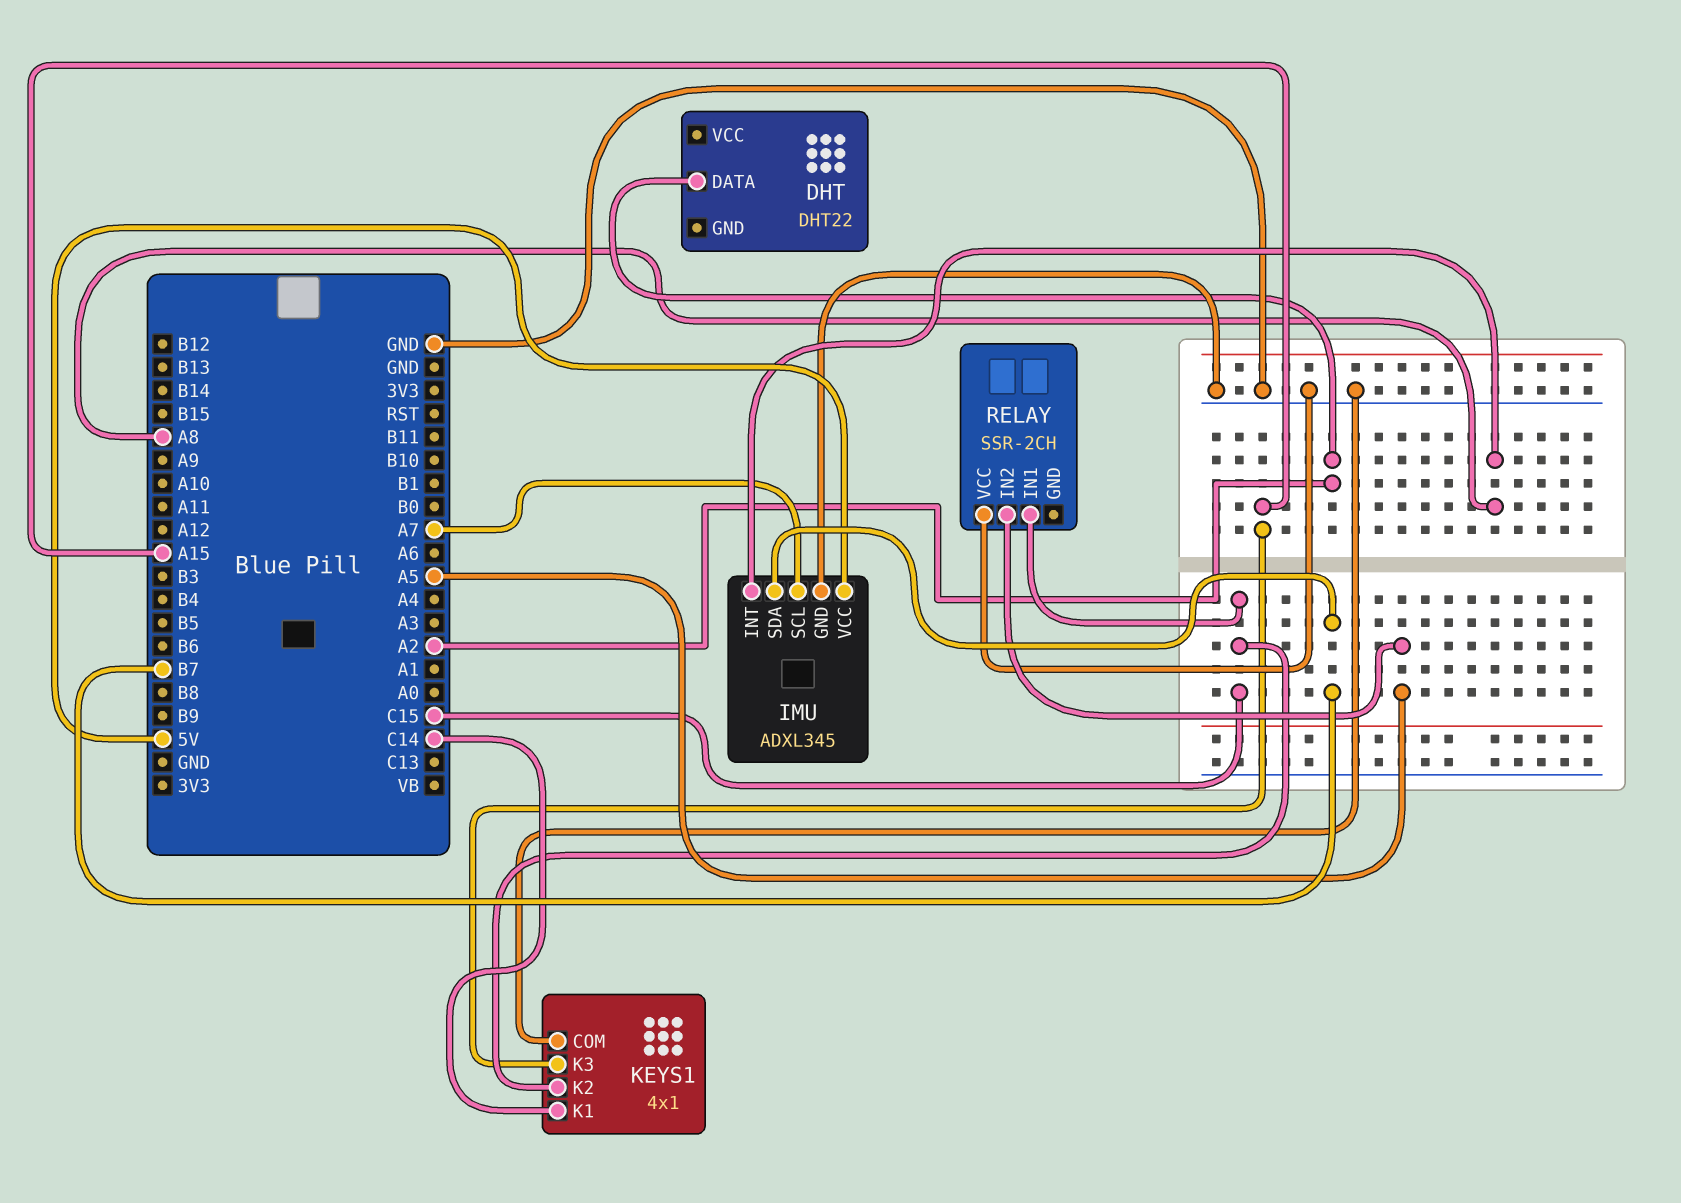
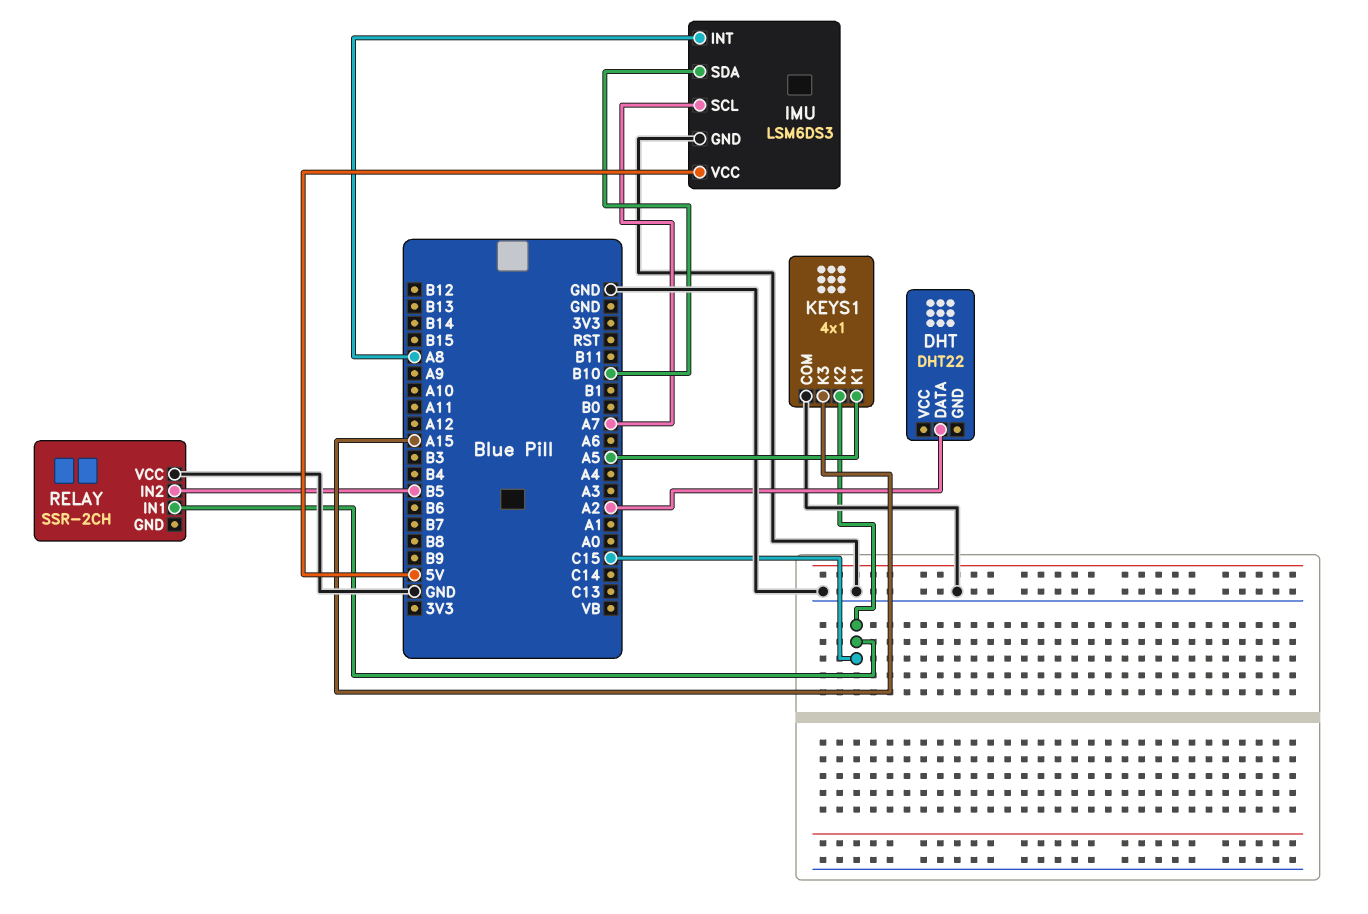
IMU: ADXL345 -> LSM6DS3
IMU pin SDA: B7 -> B10
KEYS1 pin K1: C14 -> A5
RELAY pin IN2: A5 -> B5

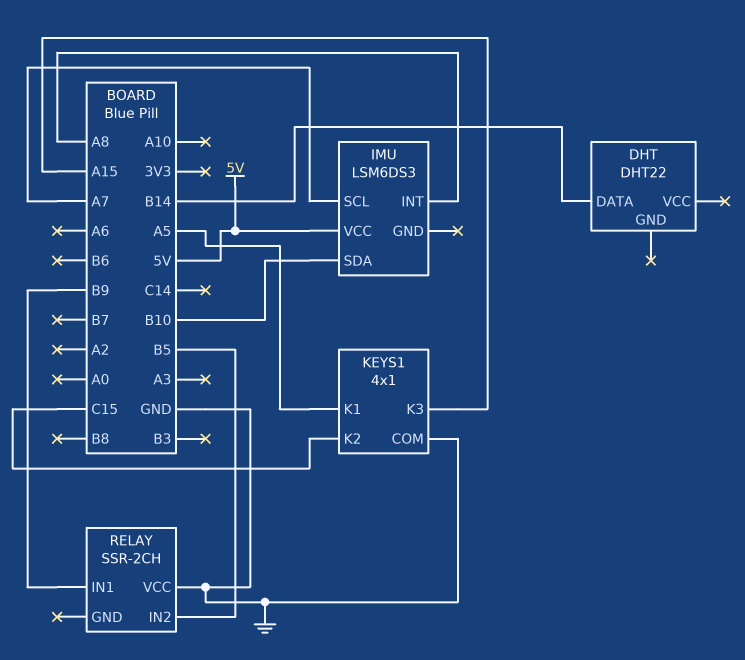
DHT pin DATA: A2 -> B14
IMU pin GND: GND -> none
RELAY pin IN1: C15 -> B9

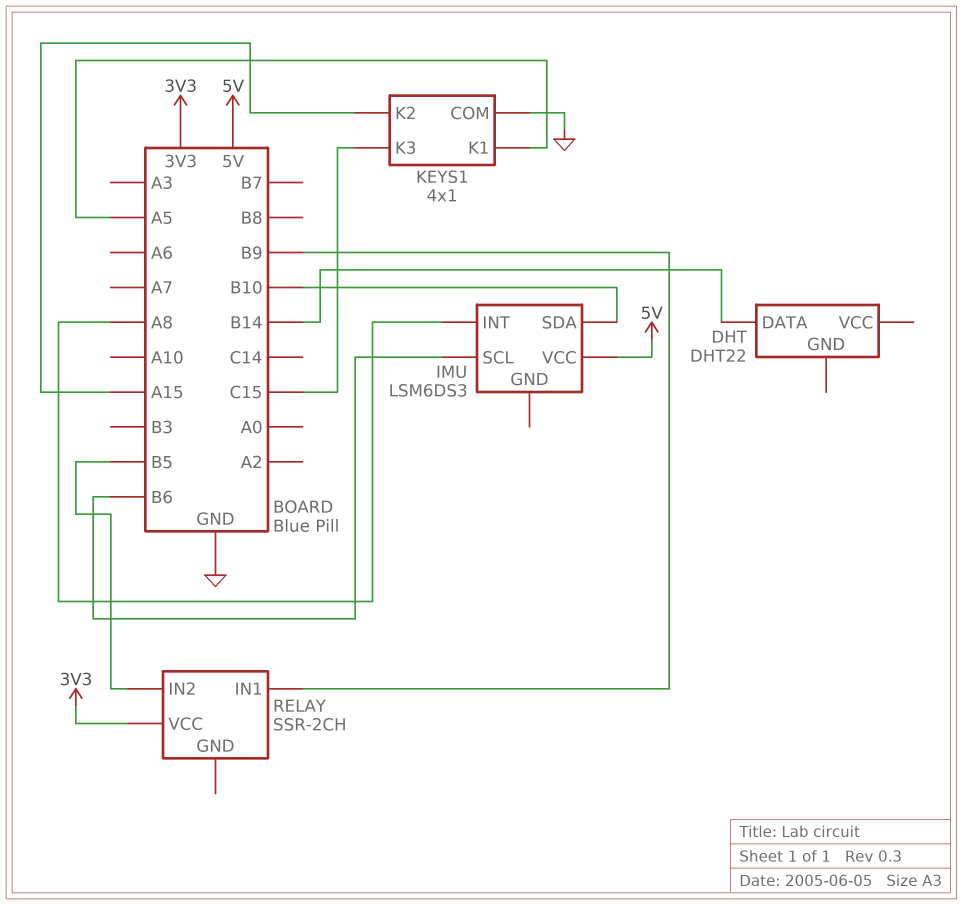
IMU pin SCL: A7 -> B6
KEYS1 pin K2: C15 -> A15
KEYS1 pin K3: A15 -> C15
RELAY pin VCC: GND -> 3V3

